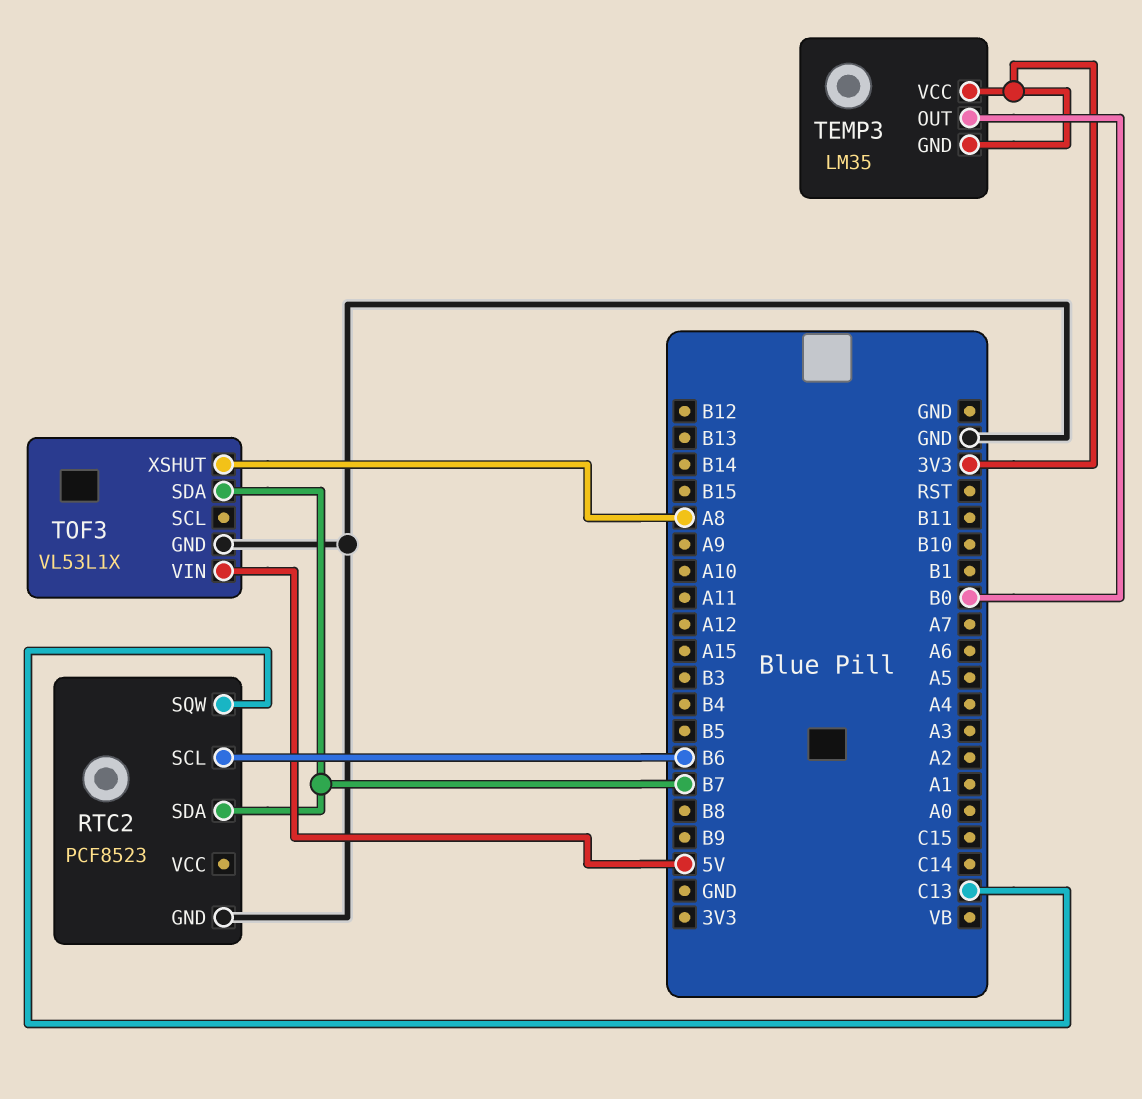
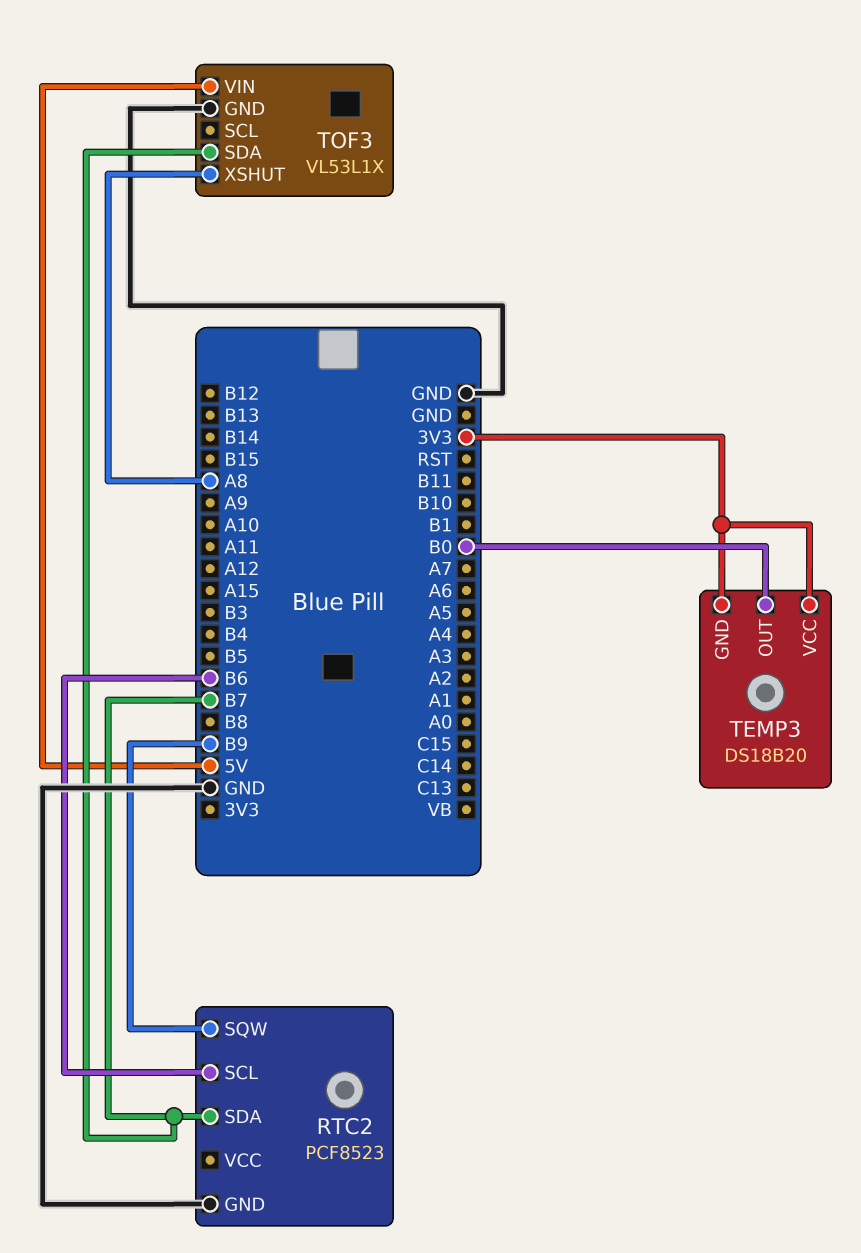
RTC2 pin SQW: C13 -> B9
TEMP3: LM35 -> DS18B20

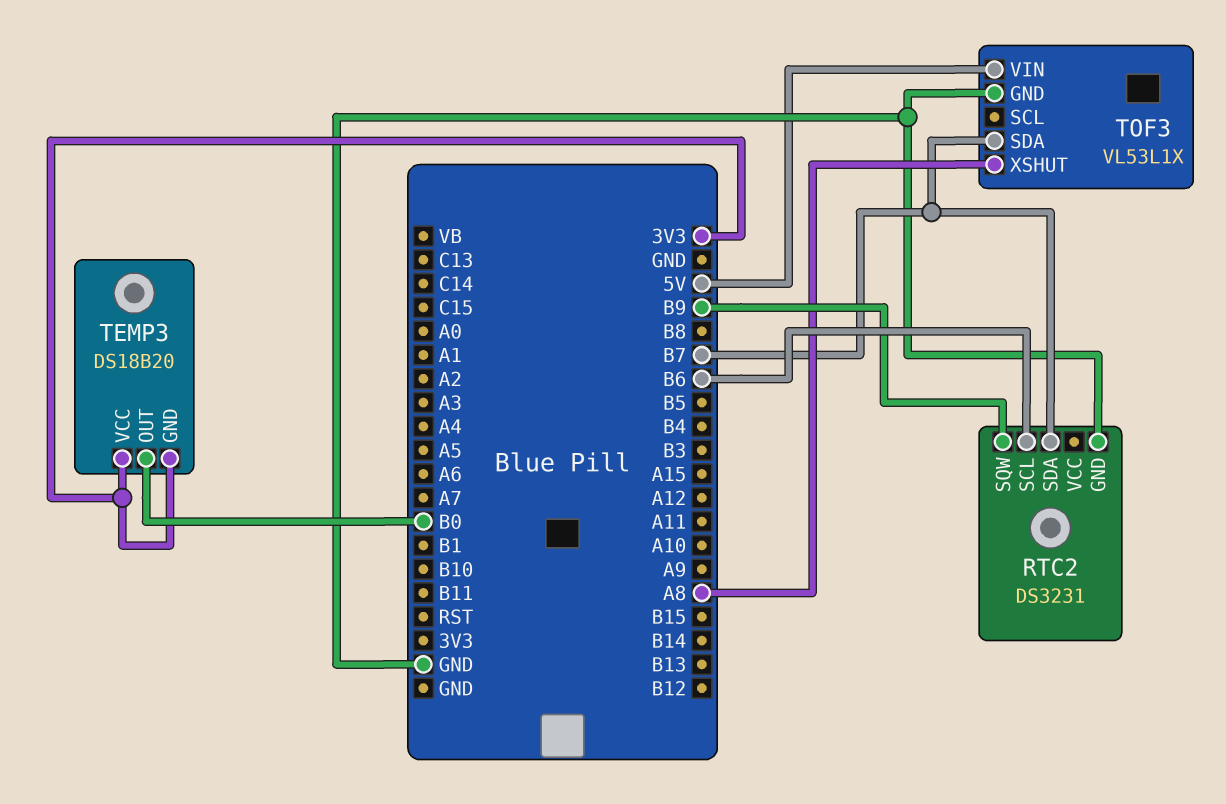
RTC2: PCF8523 -> DS3231

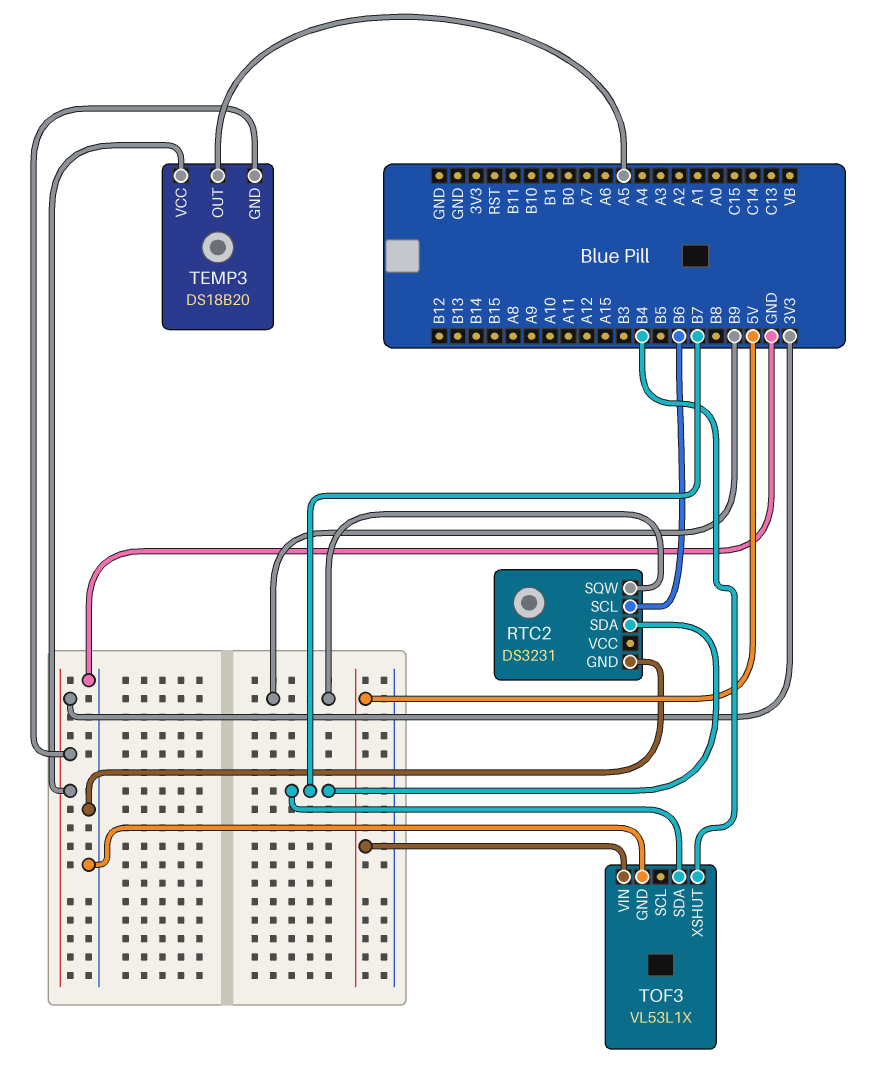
TEMP3 pin OUT: B0 -> A5
TOF3 pin XSHUT: A8 -> B4

